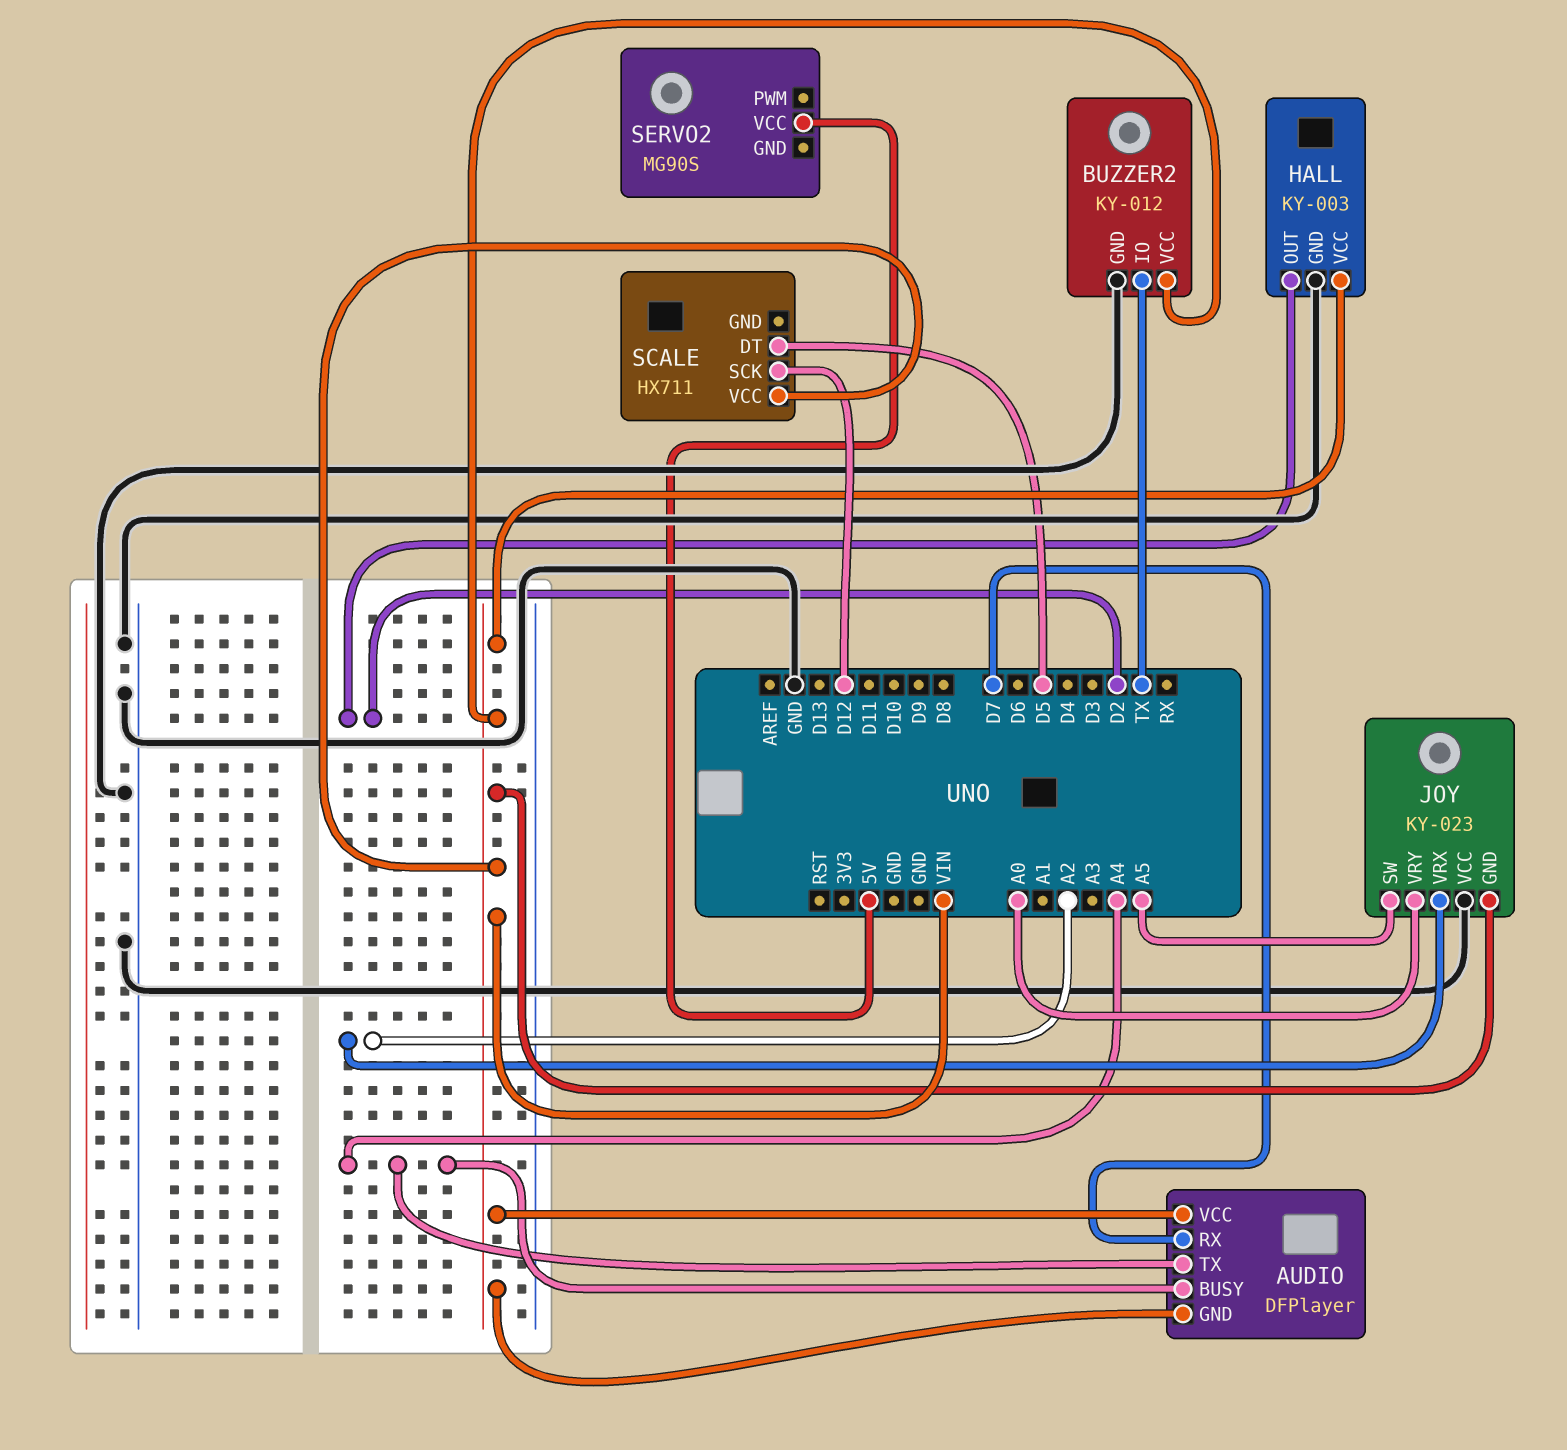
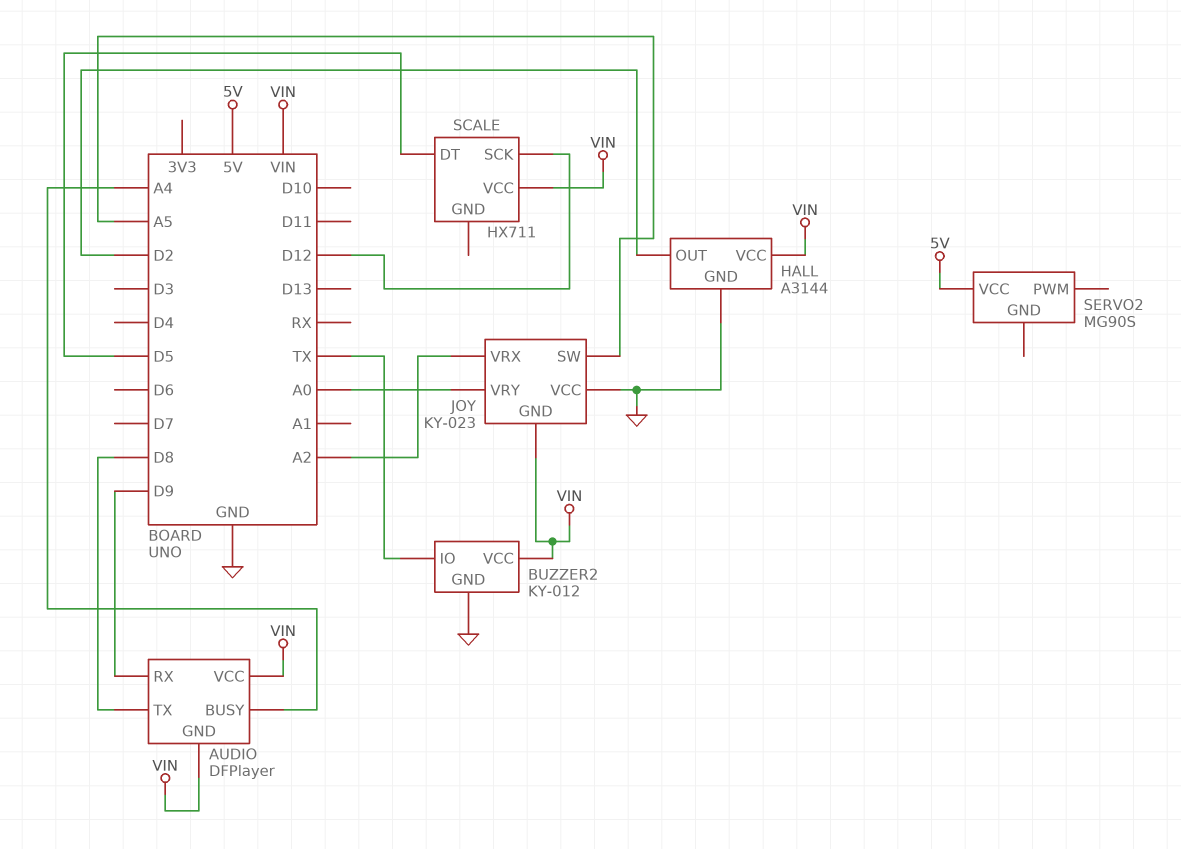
AUDIO pin RX: D7 -> D9
AUDIO pin TX: A4 -> D8
HALL: KY-003 -> A3144

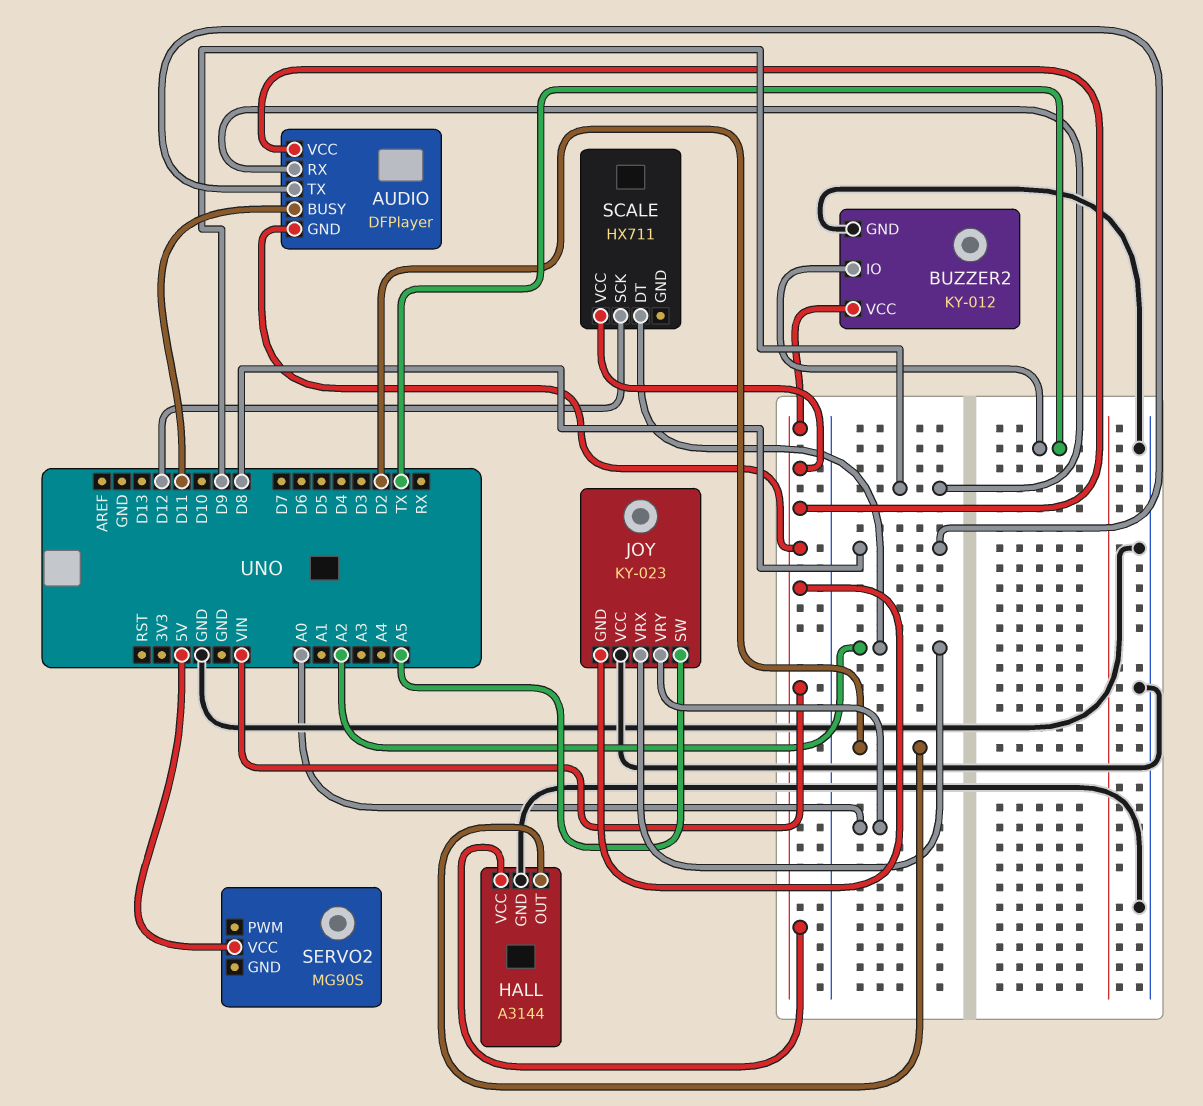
AUDIO pin BUSY: A4 -> D11
SCALE pin DT: D5 -> A2

